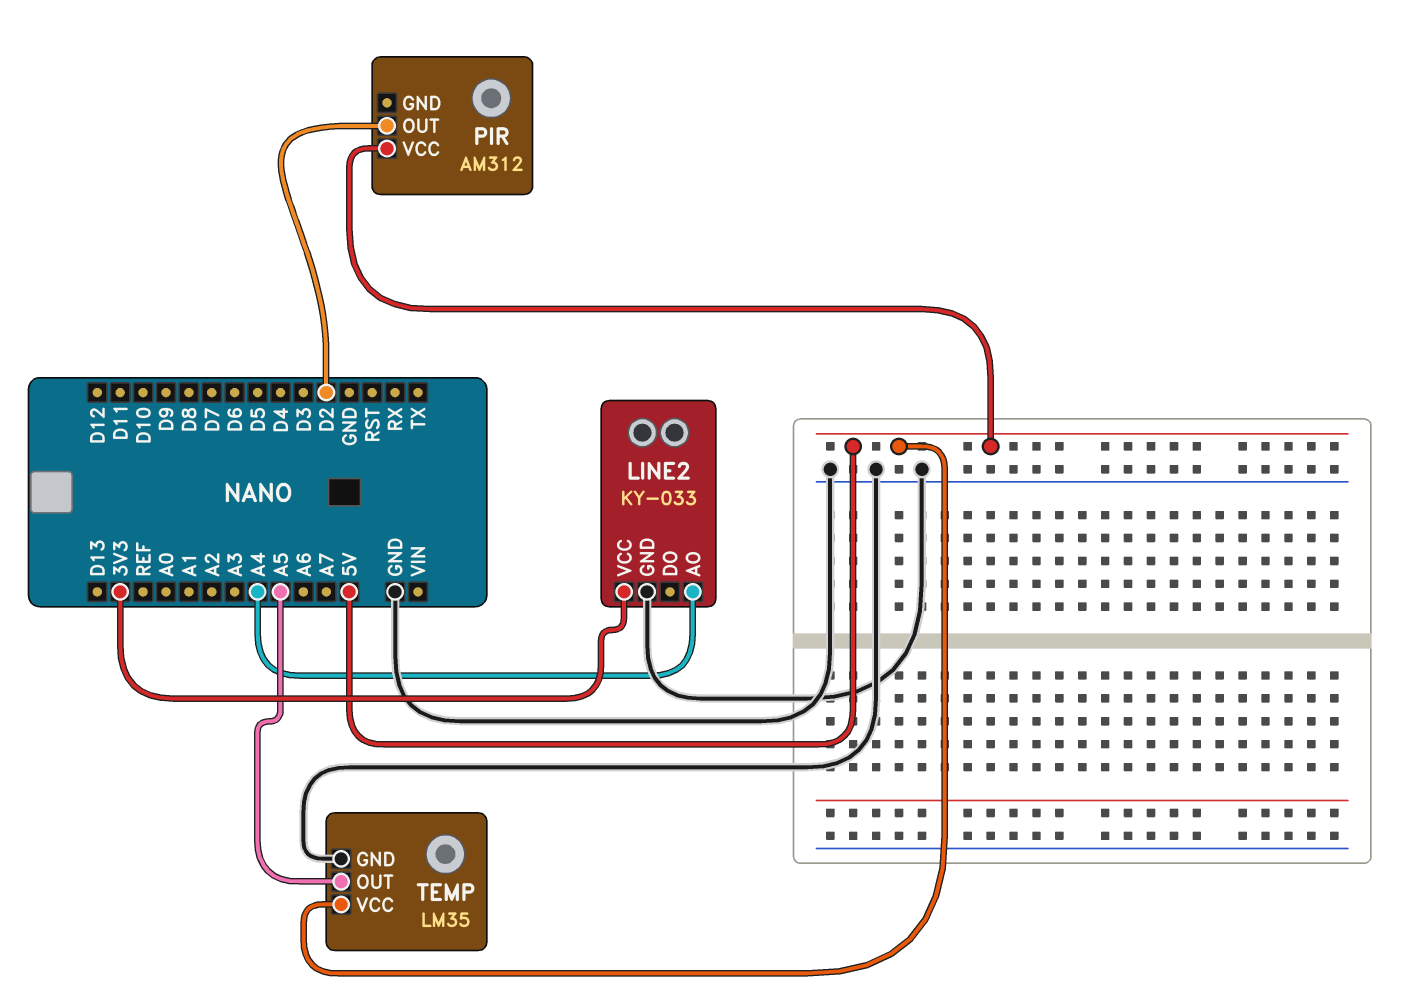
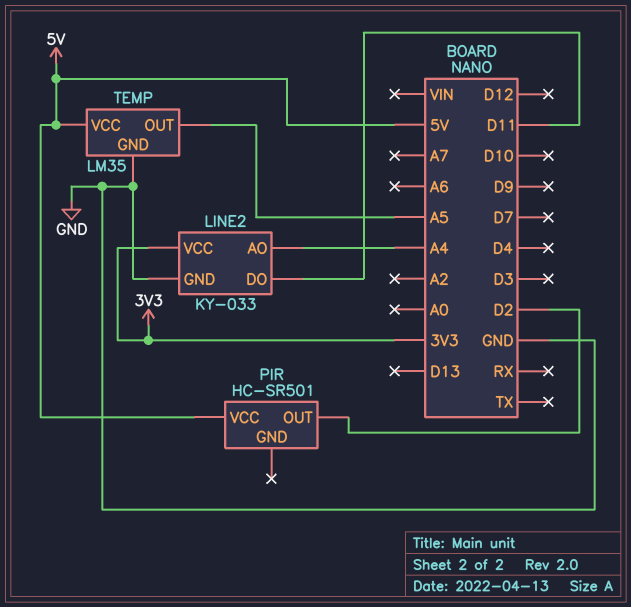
LINE2 pin DO: none -> D11
PIR: AM312 -> HC-SR501

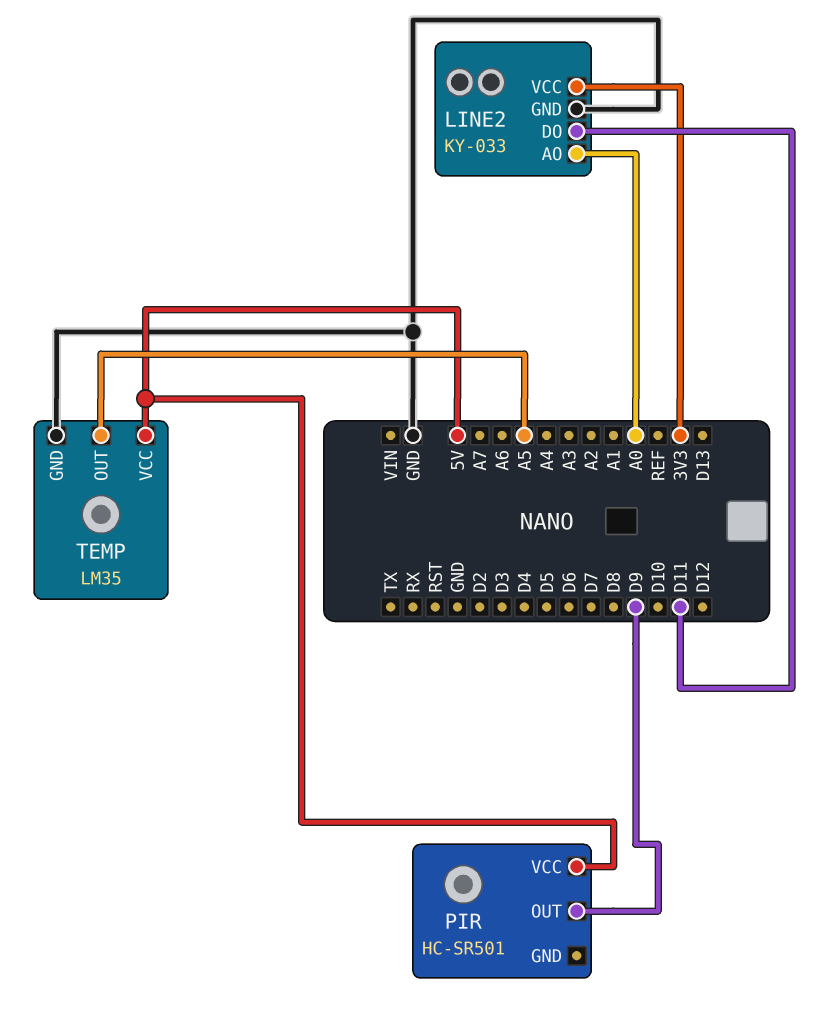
LINE2 pin AO: A4 -> A0
PIR pin OUT: D2 -> D9

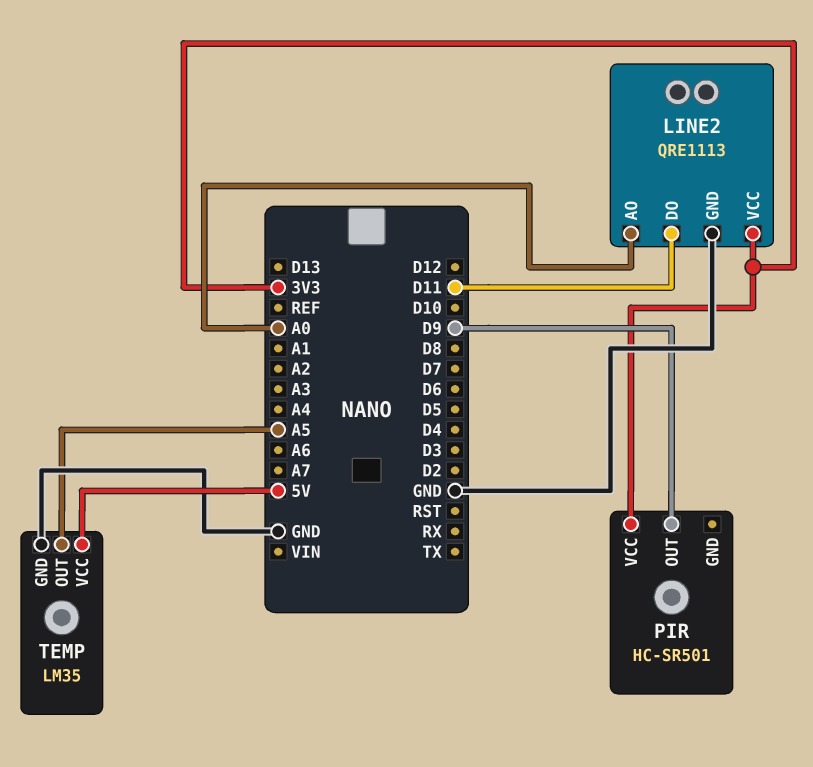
LINE2: KY-033 -> QRE1113
PIR pin VCC: 5V -> 3V3

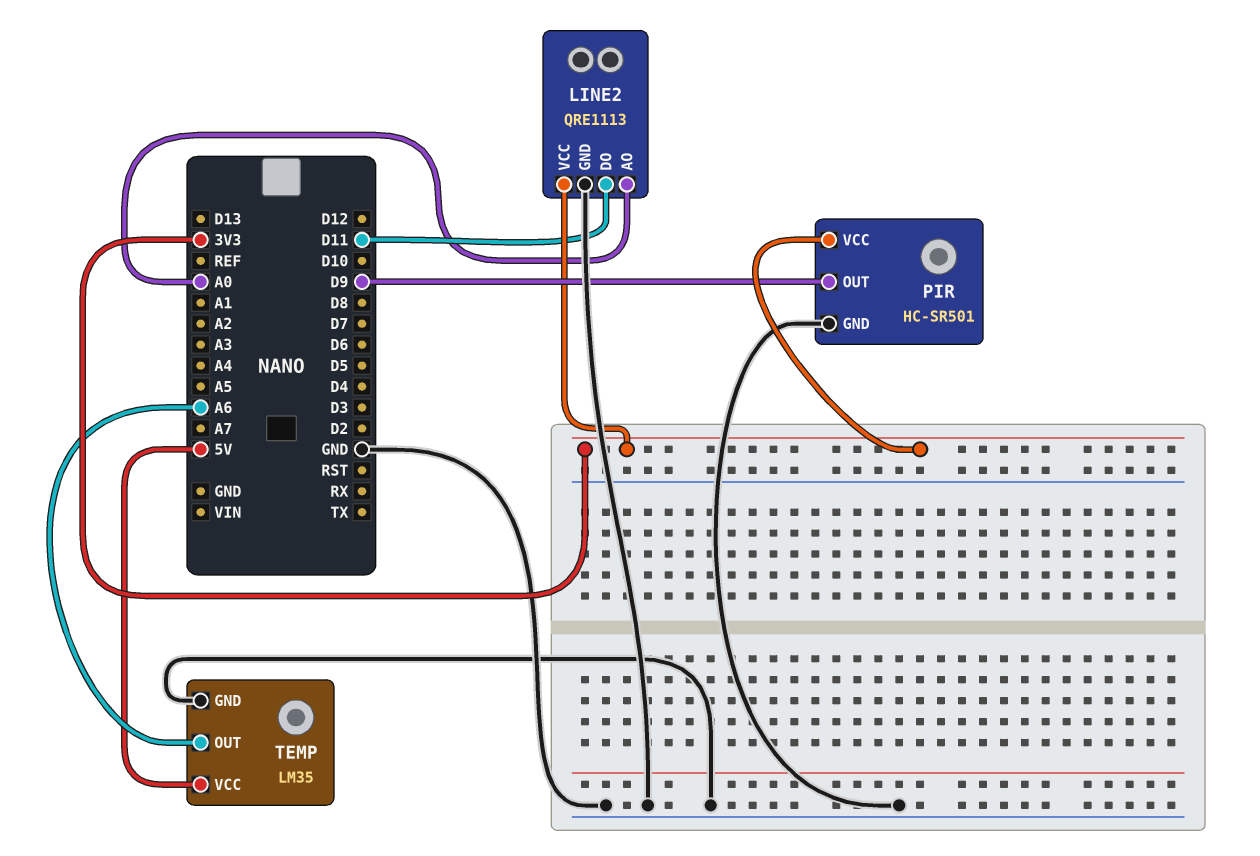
PIR pin GND: none -> GND
TEMP pin OUT: A5 -> A6

